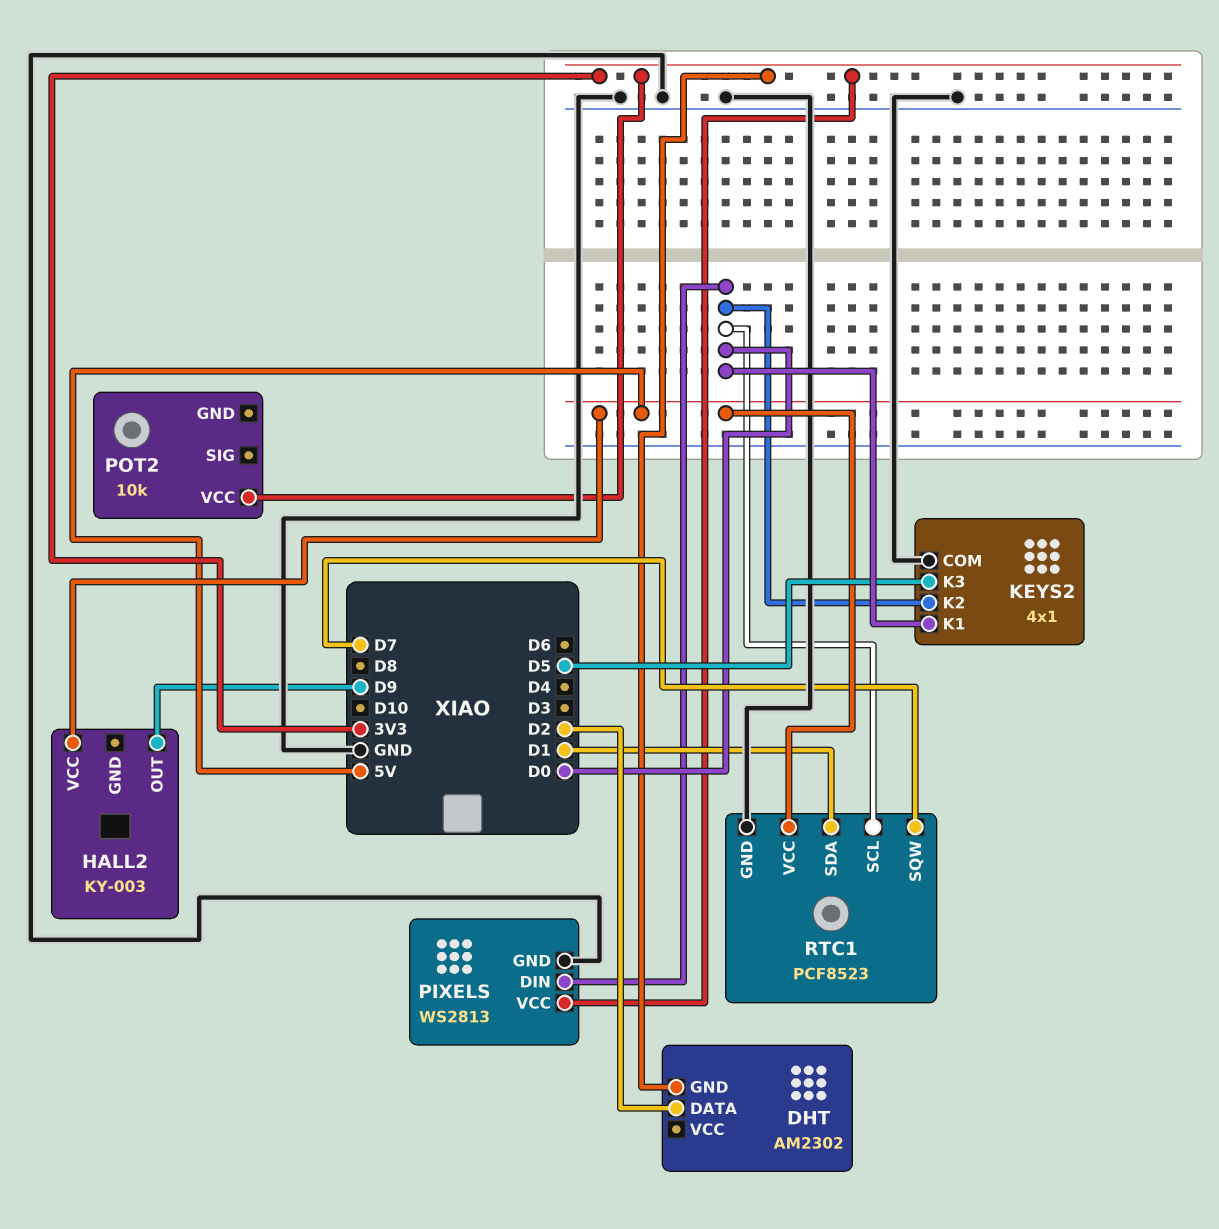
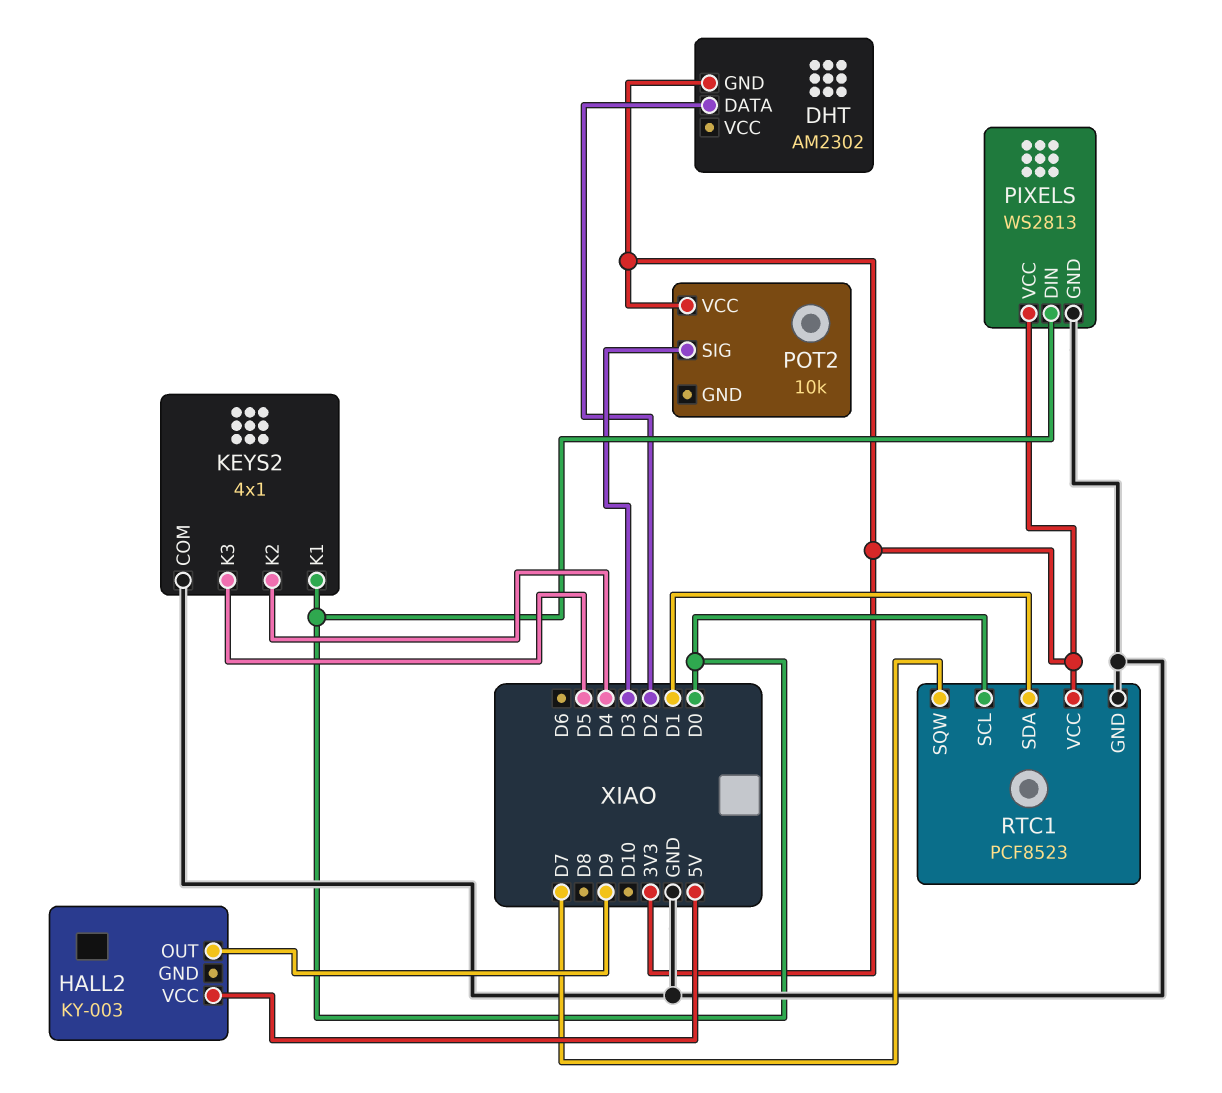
KEYS2 pin K2: D0 -> D4
POT2 pin SIG: none -> D3
RTC1 pin VCC: 5V -> 3V3

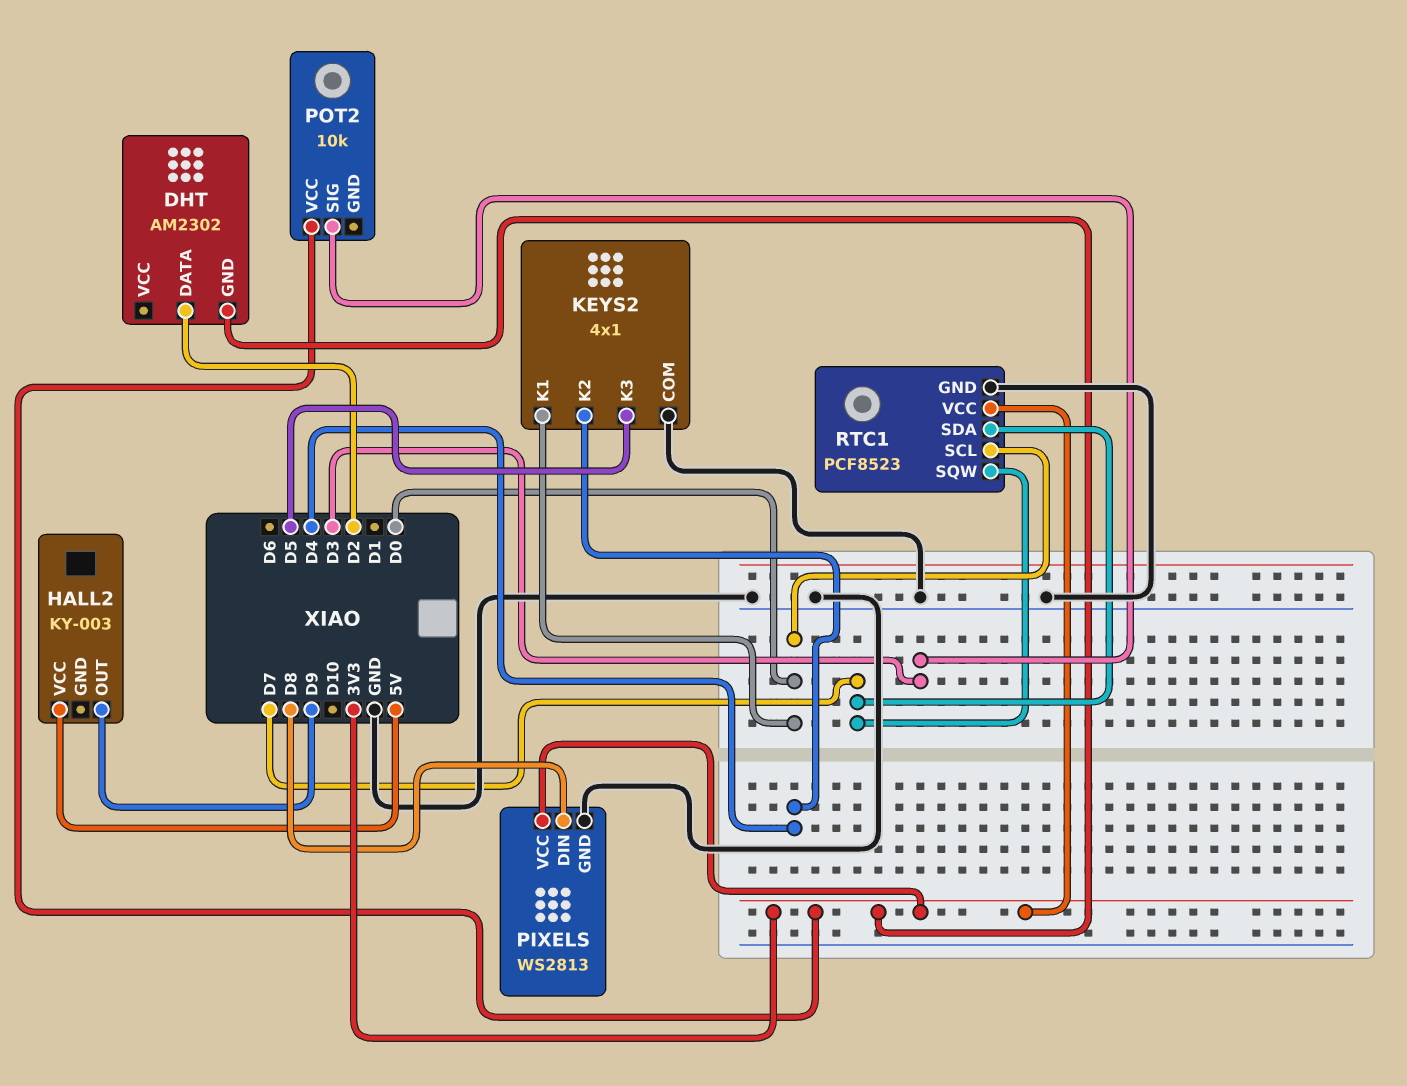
PIXELS pin DIN: D0 -> D8
RTC1 pin SDA: D1 -> D7

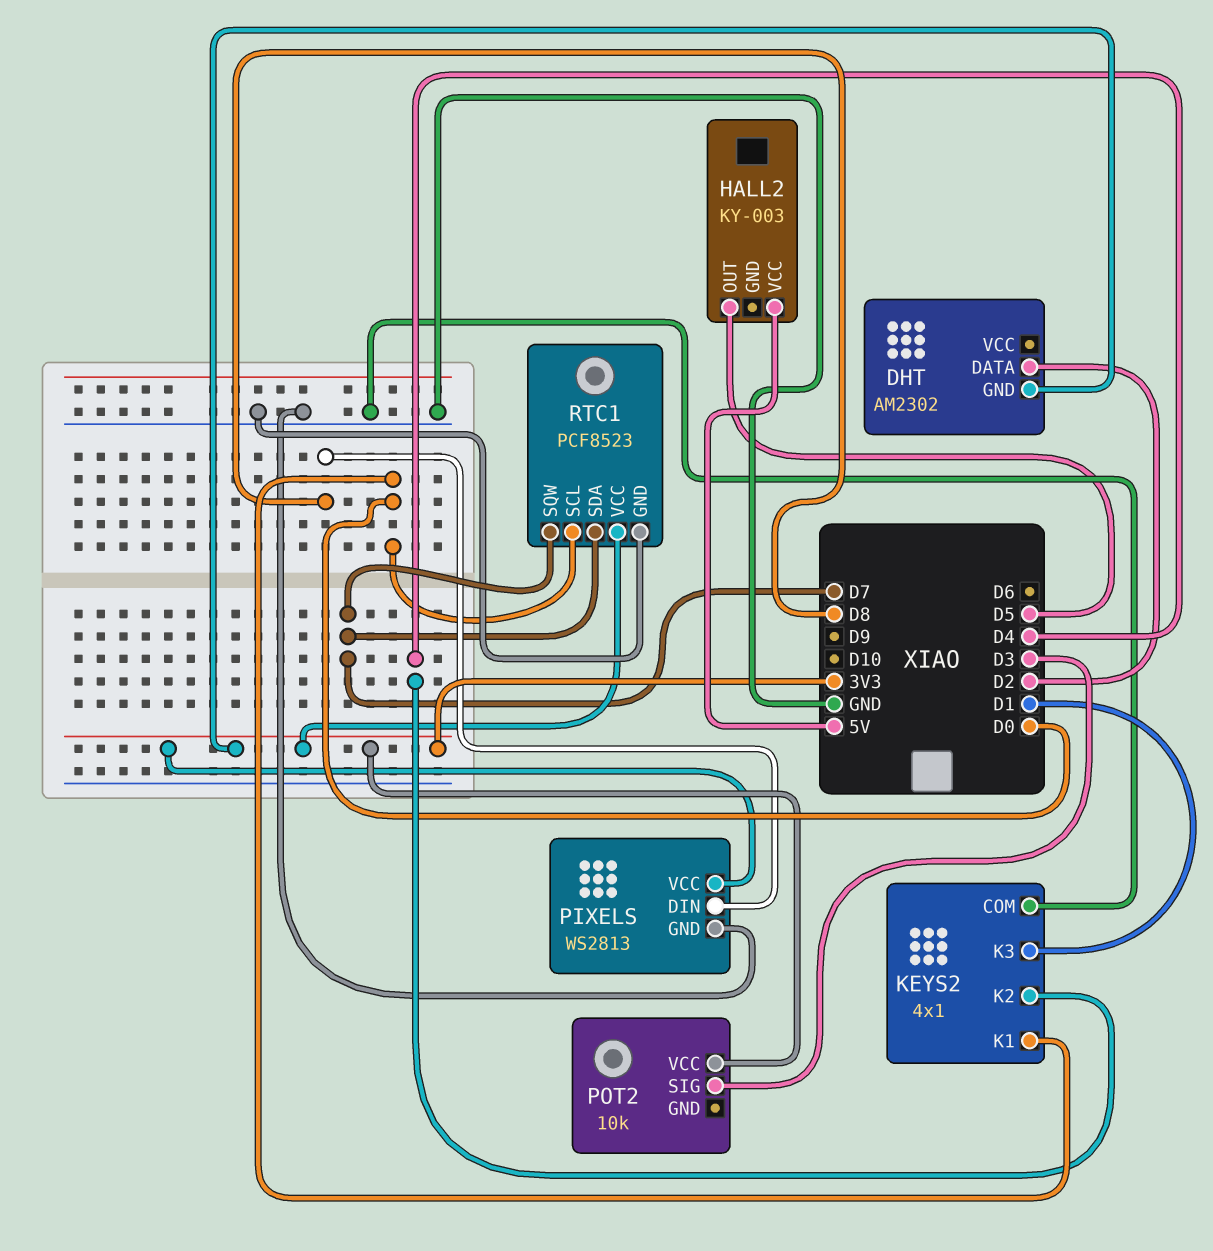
HALL2 pin OUT: D9 -> D5
KEYS2 pin K3: D5 -> D1

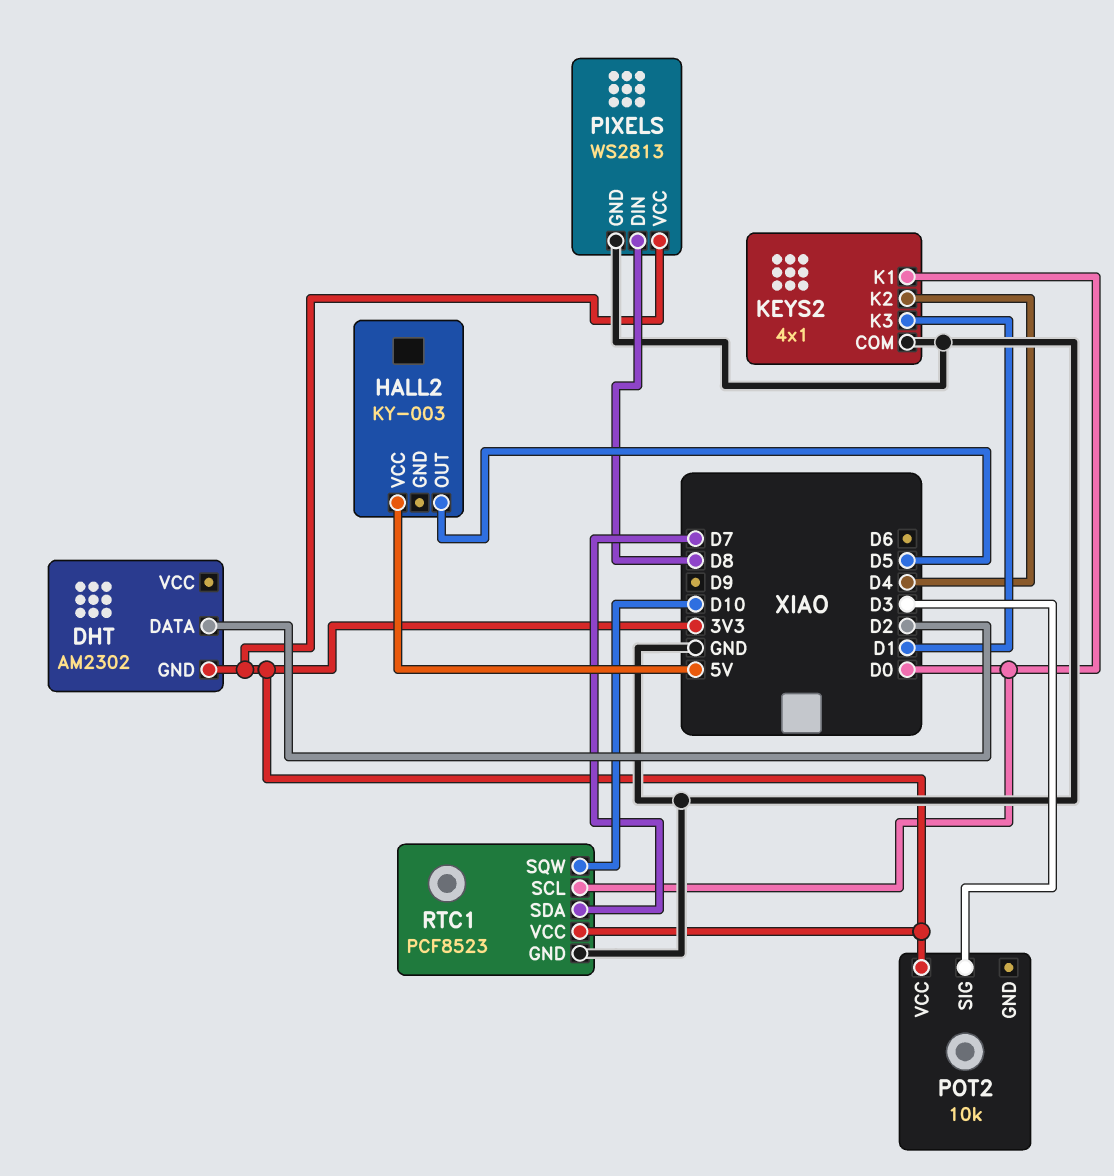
RTC1 pin SQW: D7 -> D10

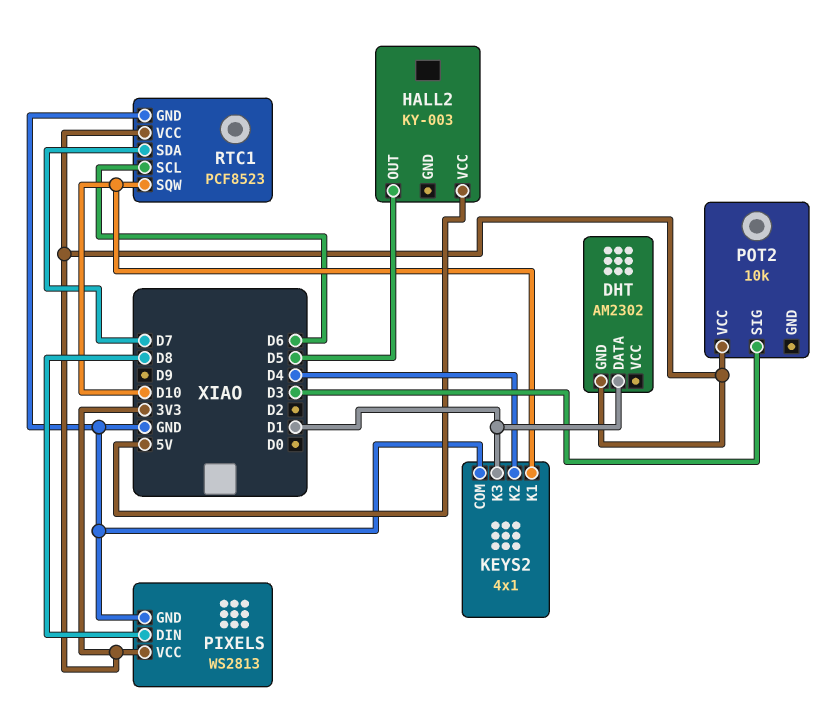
DHT pin DATA: D2 -> D1
KEYS2 pin K1: D0 -> D10
RTC1 pin SCL: D0 -> D6

